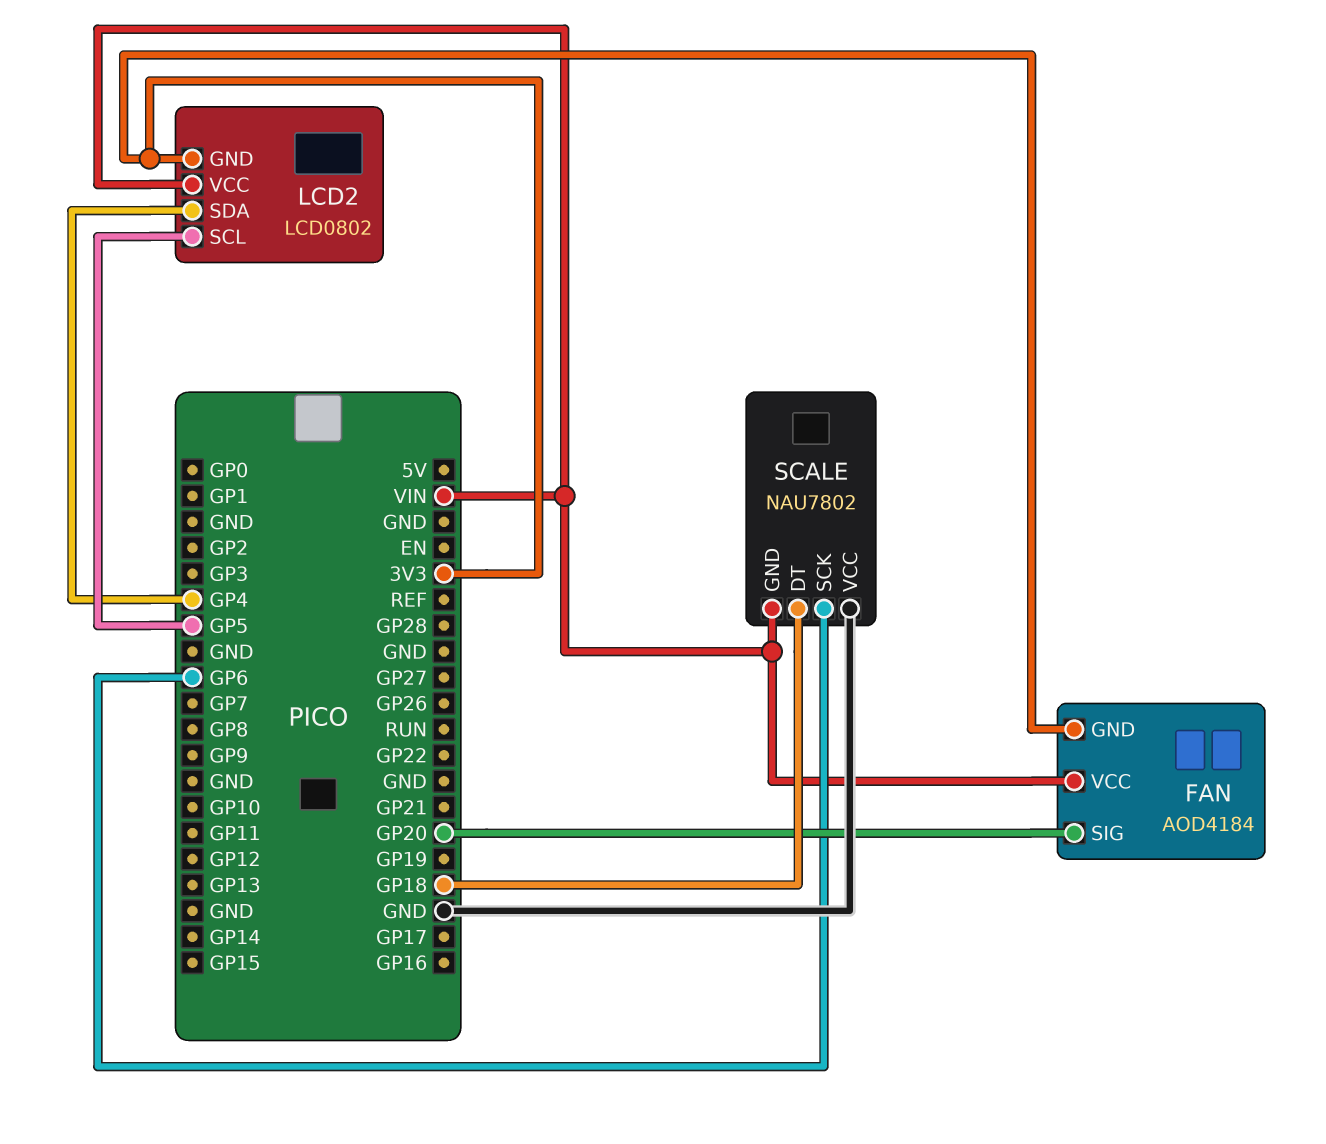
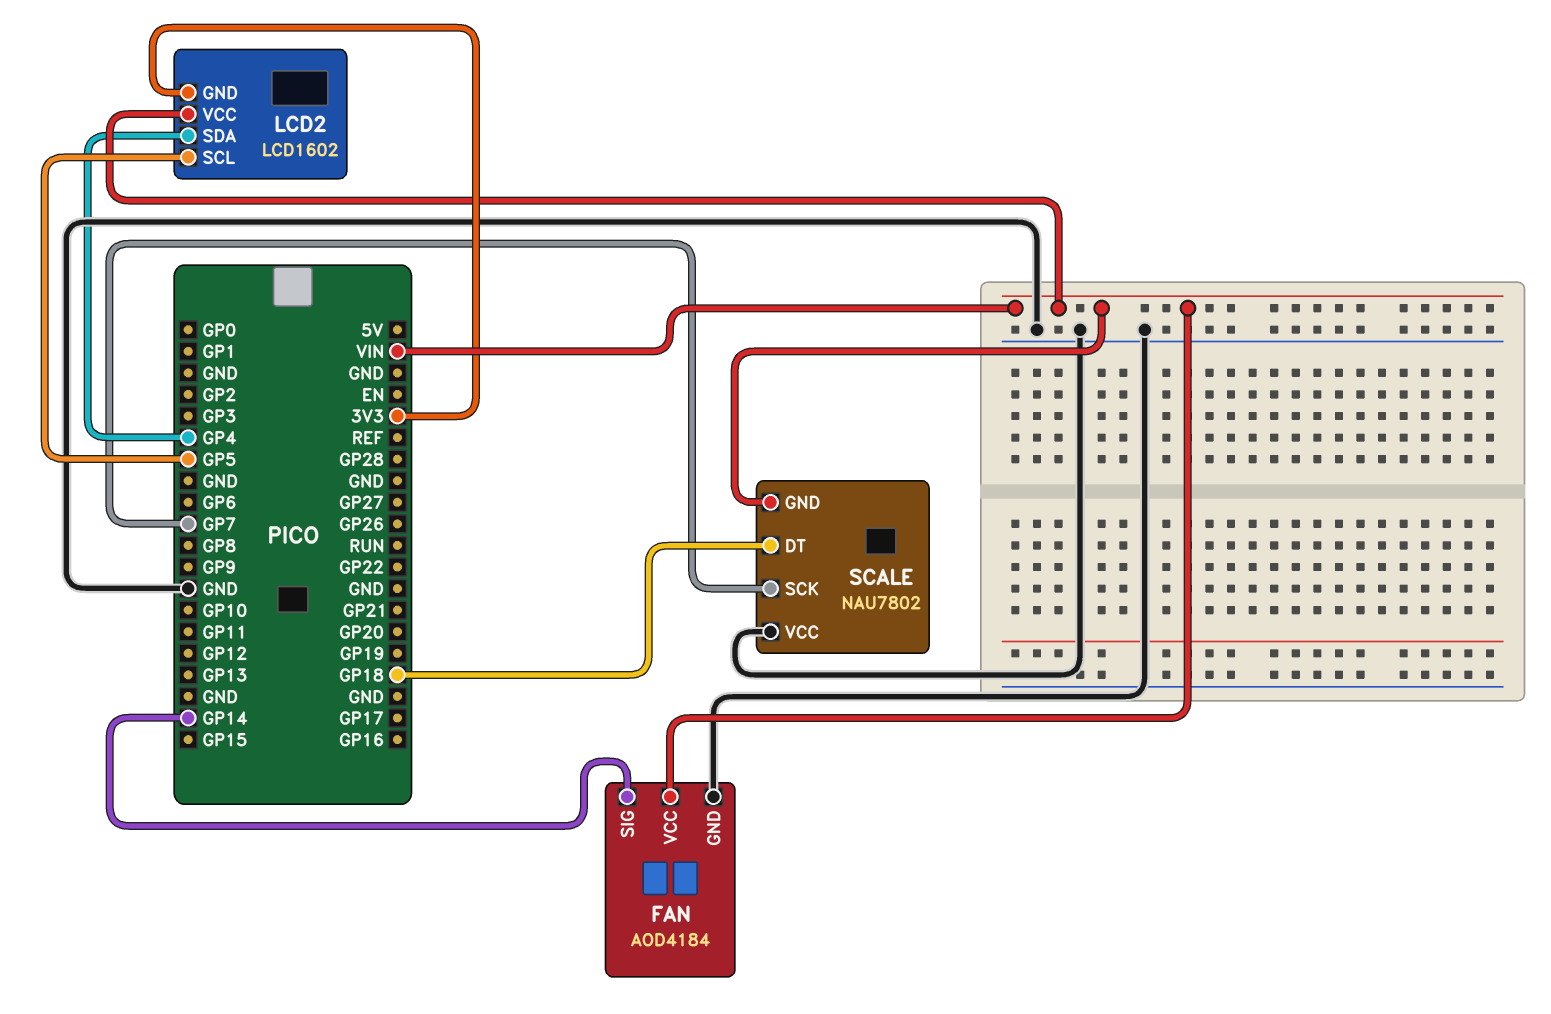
FAN pin GND: 3V3 -> GND
FAN pin SIG: GP20 -> GP14
LCD2: LCD0802 -> LCD1602
SCALE pin SCK: GP6 -> GP7

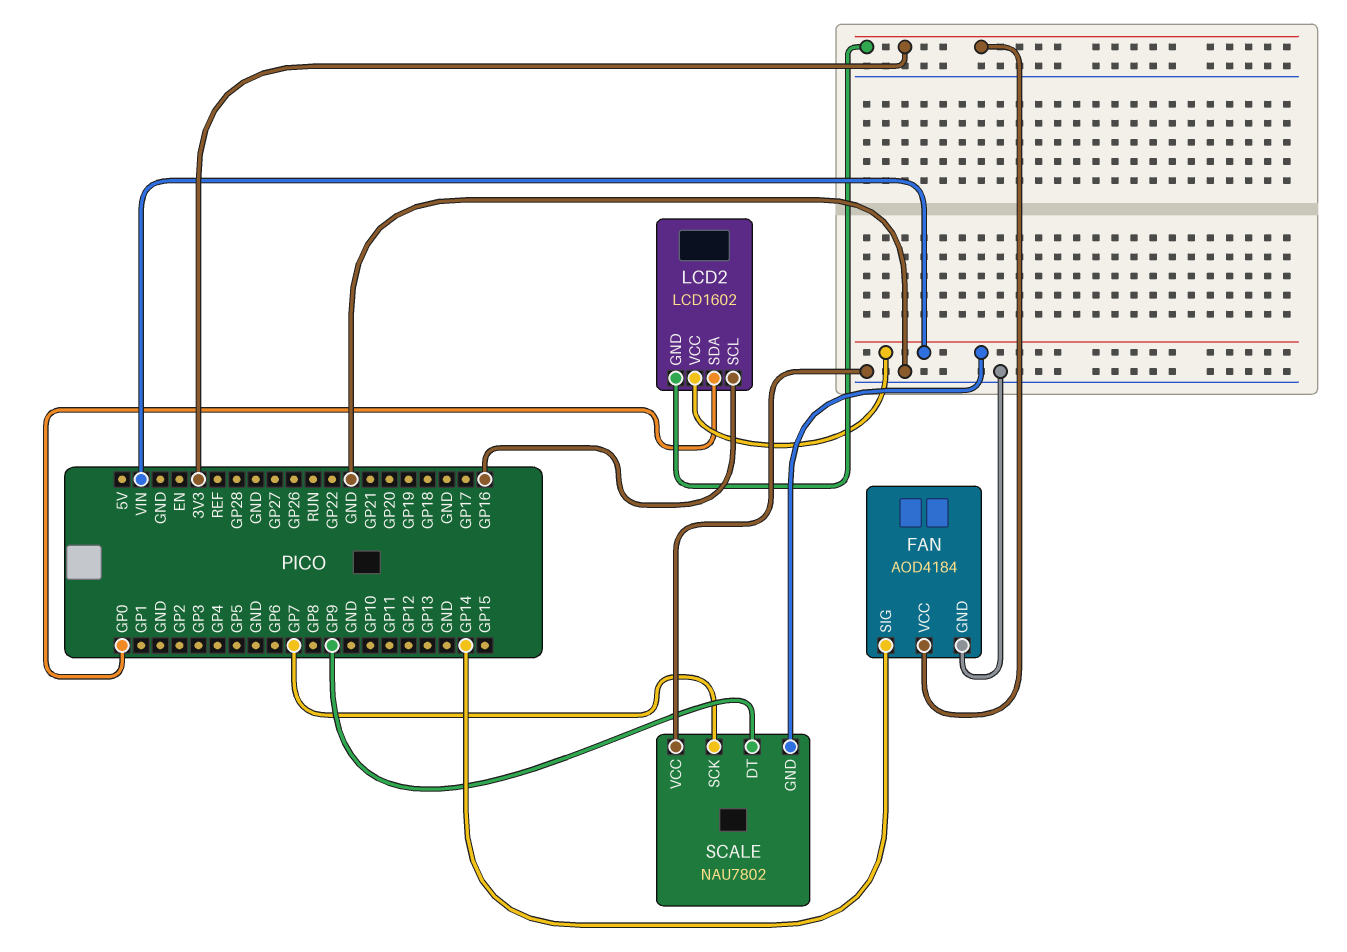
FAN pin VCC: VIN -> 3V3
LCD2 pin SCL: GP5 -> GP16
LCD2 pin SDA: GP4 -> GP0
SCALE pin DT: GP18 -> GP9

